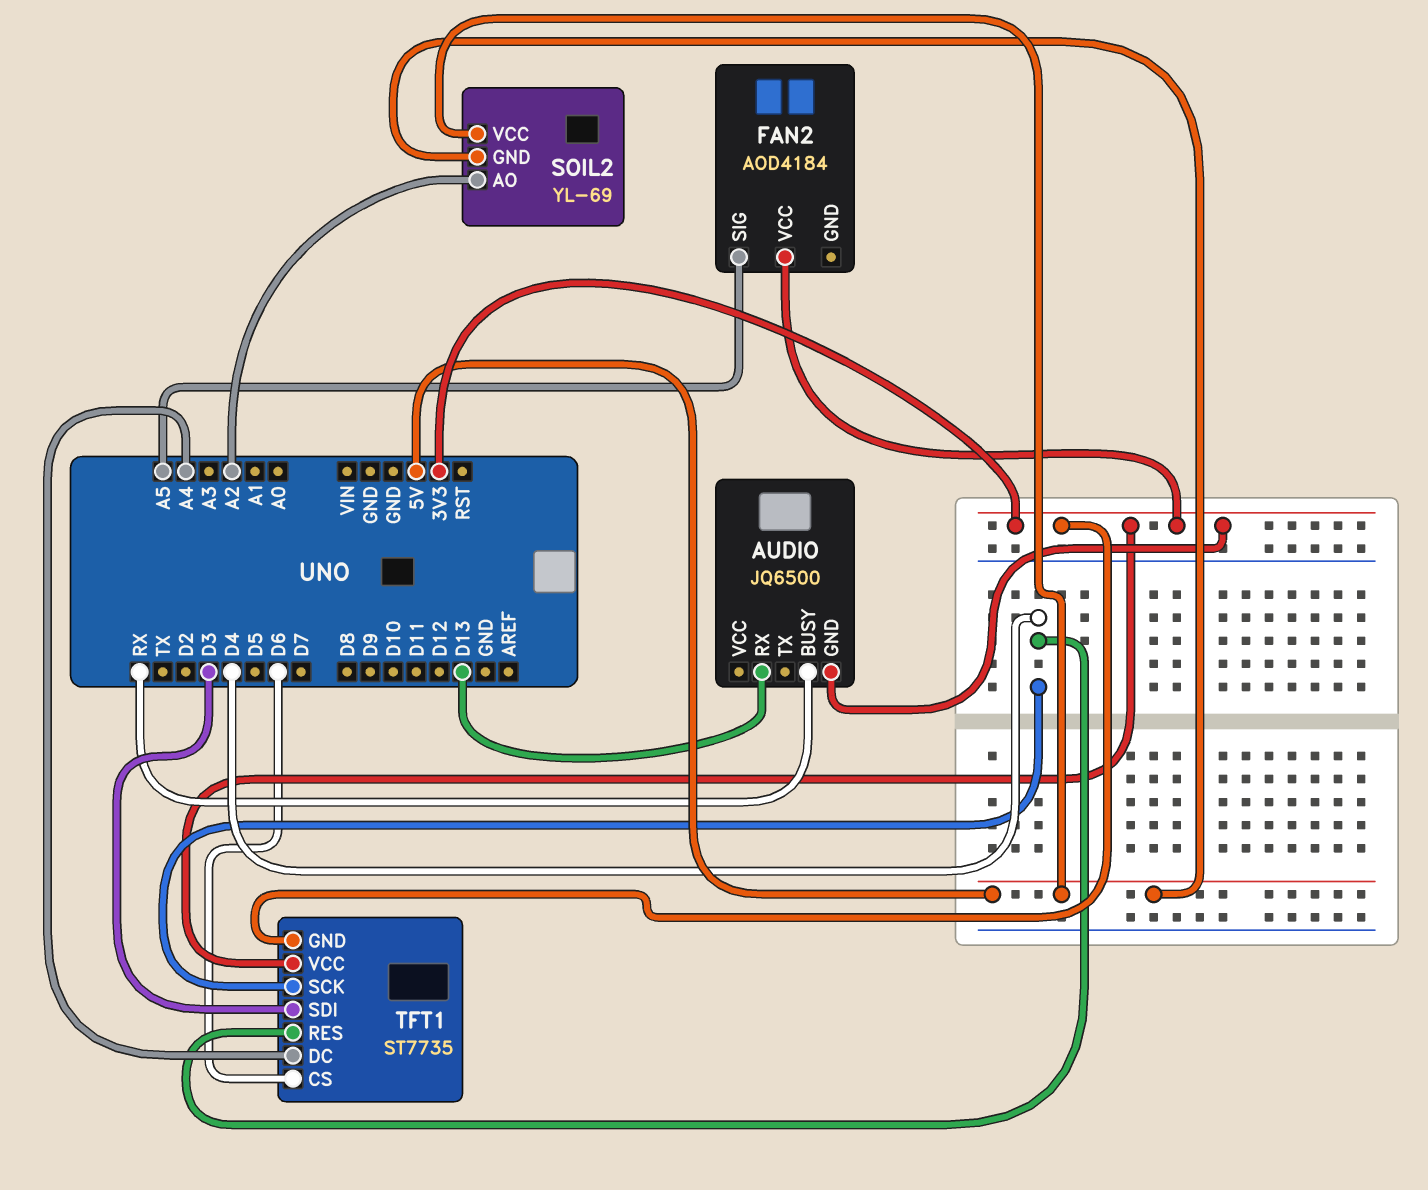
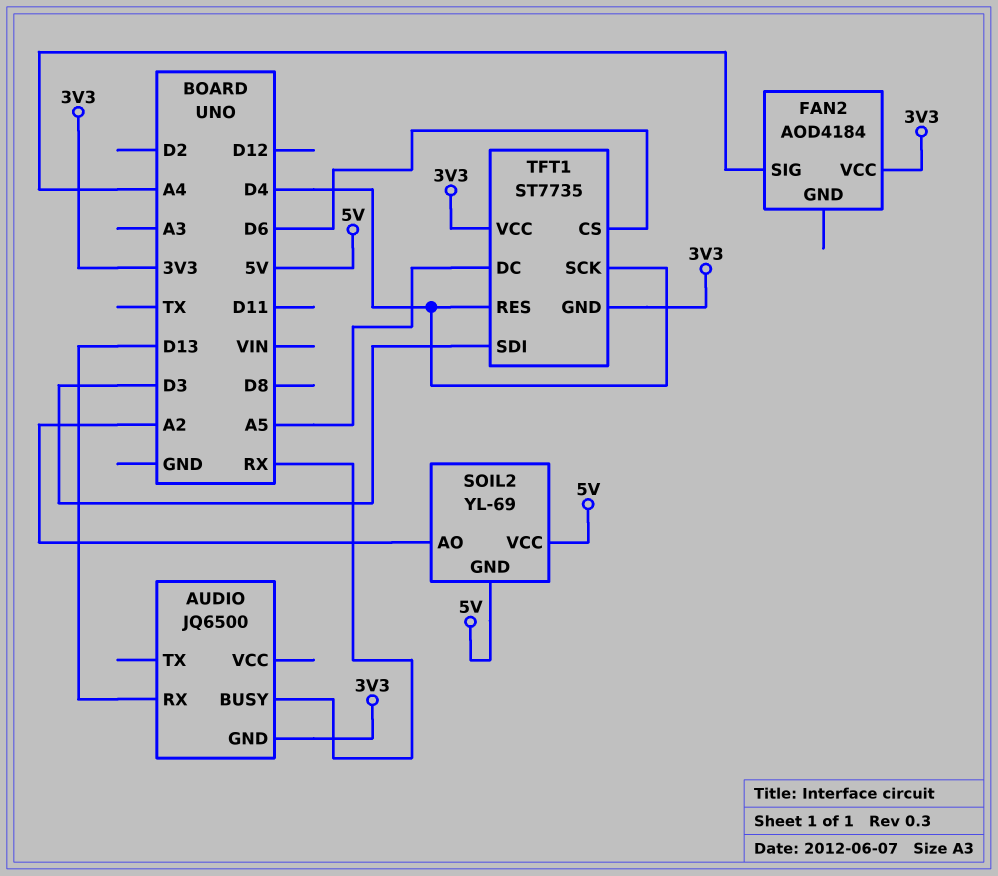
FAN2 pin SIG: A5 -> A4
TFT1 pin DC: A4 -> A5

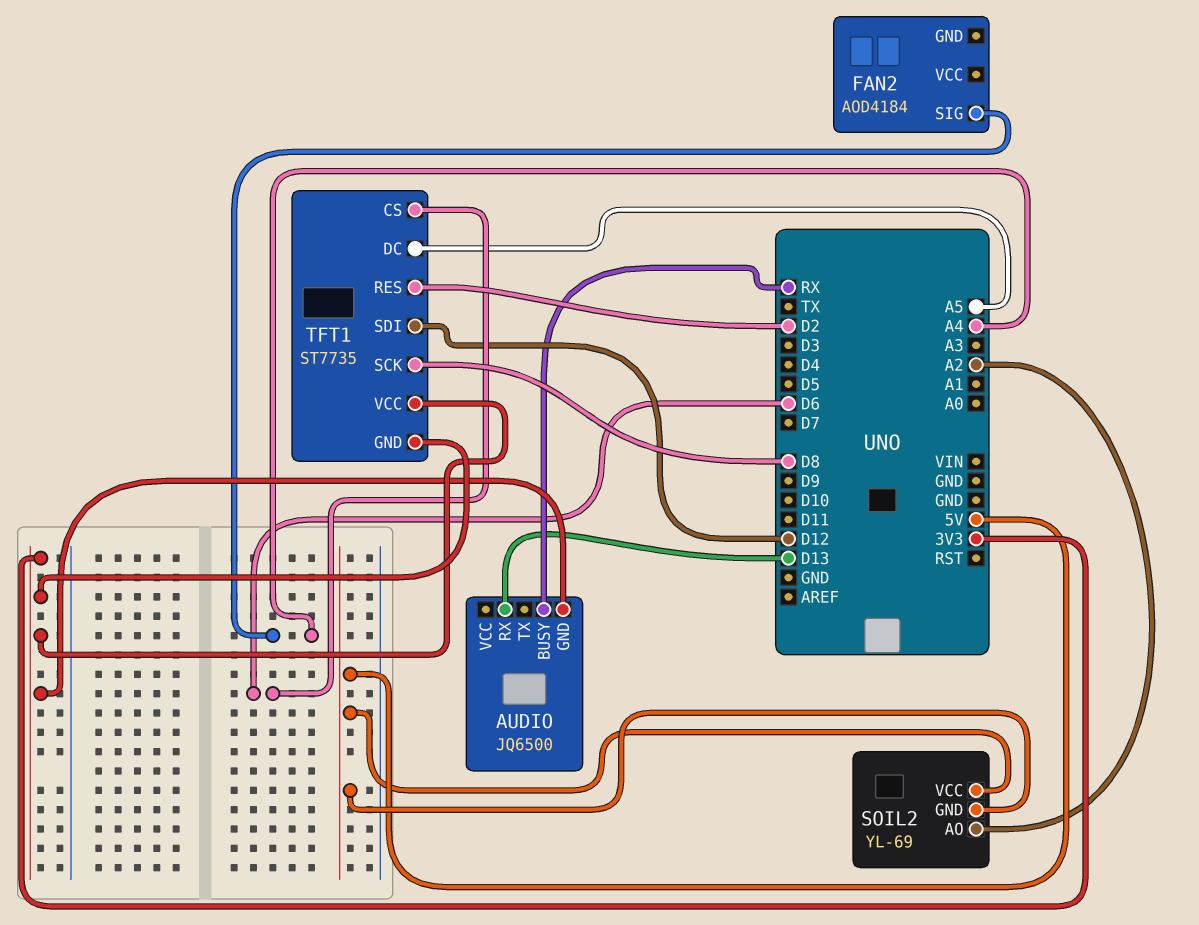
FAN2 pin VCC: 3V3 -> none
TFT1 pin RES: D4 -> D2
TFT1 pin SCK: D4 -> D8
TFT1 pin SDI: D3 -> D12

